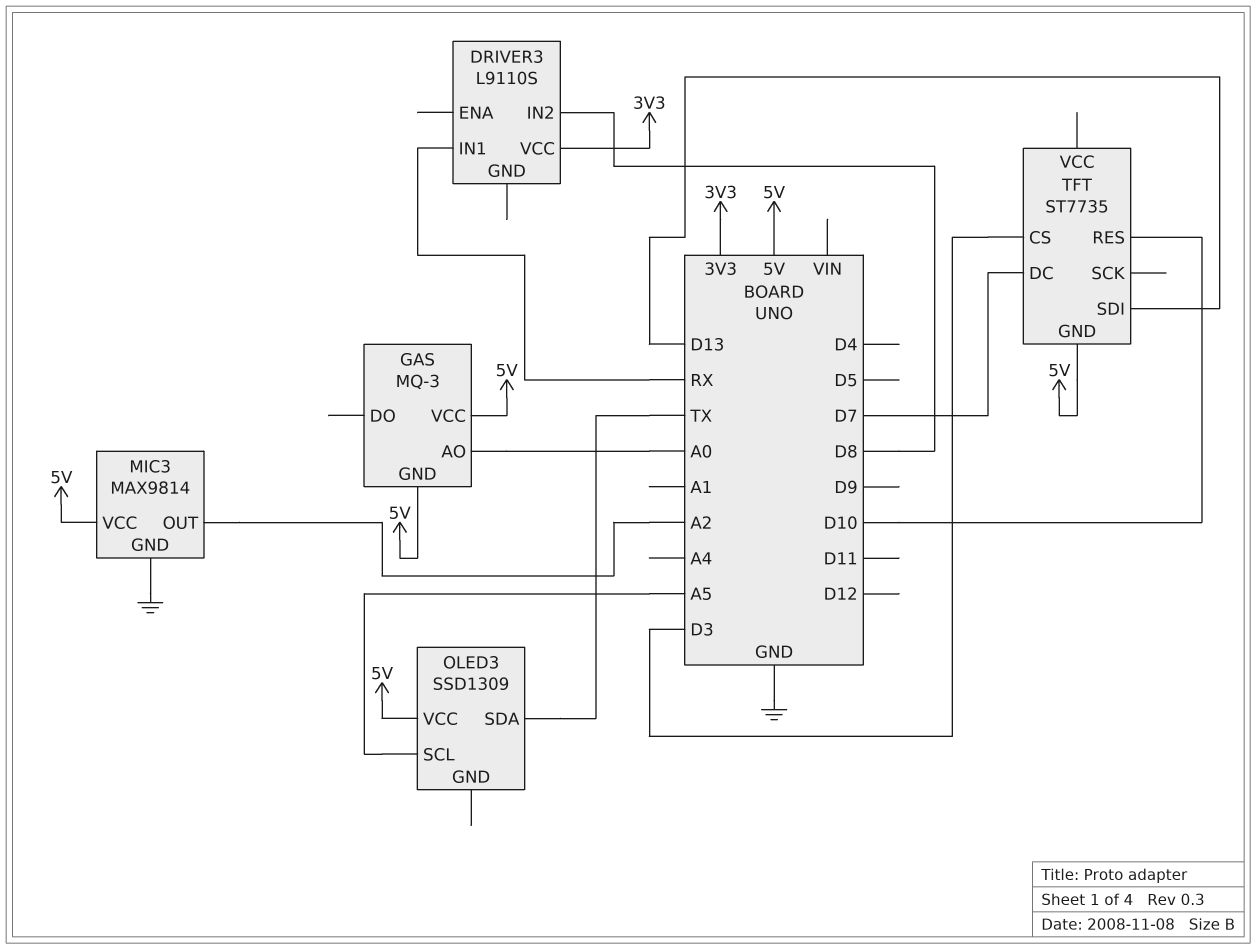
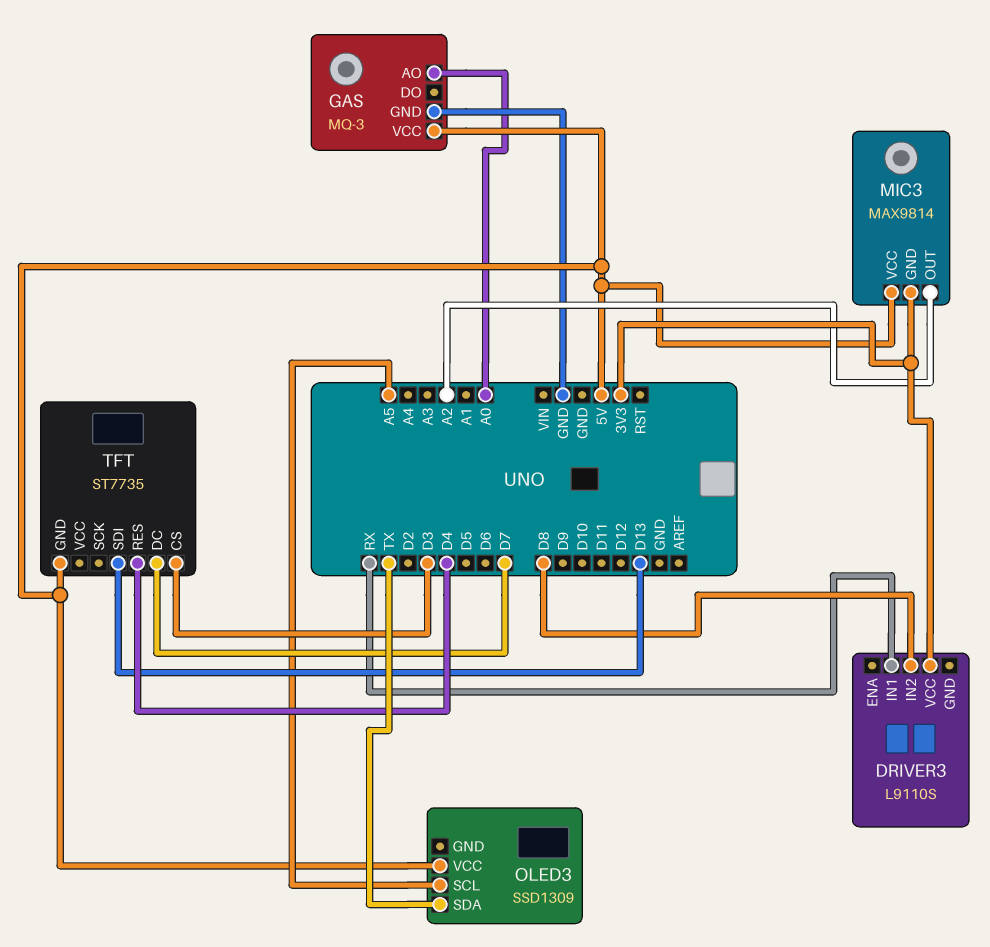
GAS pin GND: 5V -> GND
MIC3 pin GND: GND -> 3V3
TFT pin RES: D10 -> D4

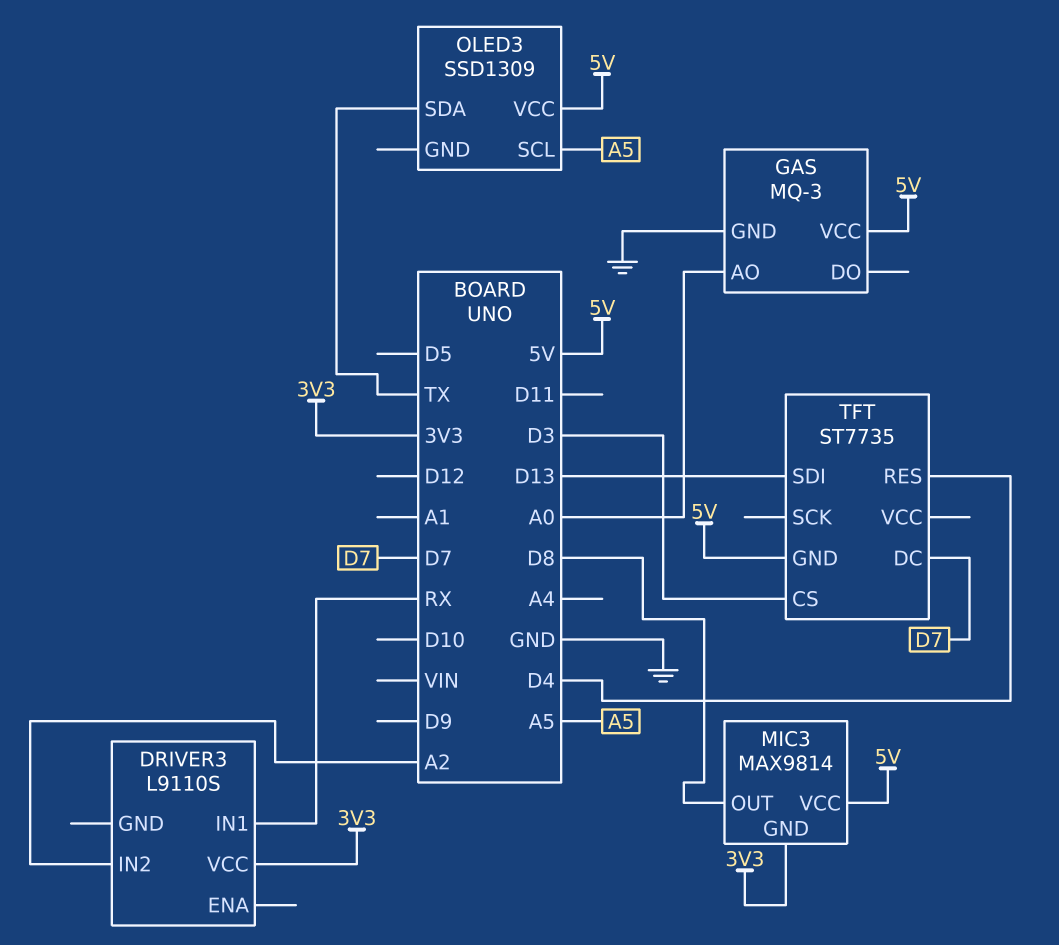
DRIVER3 pin IN2: D8 -> A2
MIC3 pin OUT: A2 -> D8

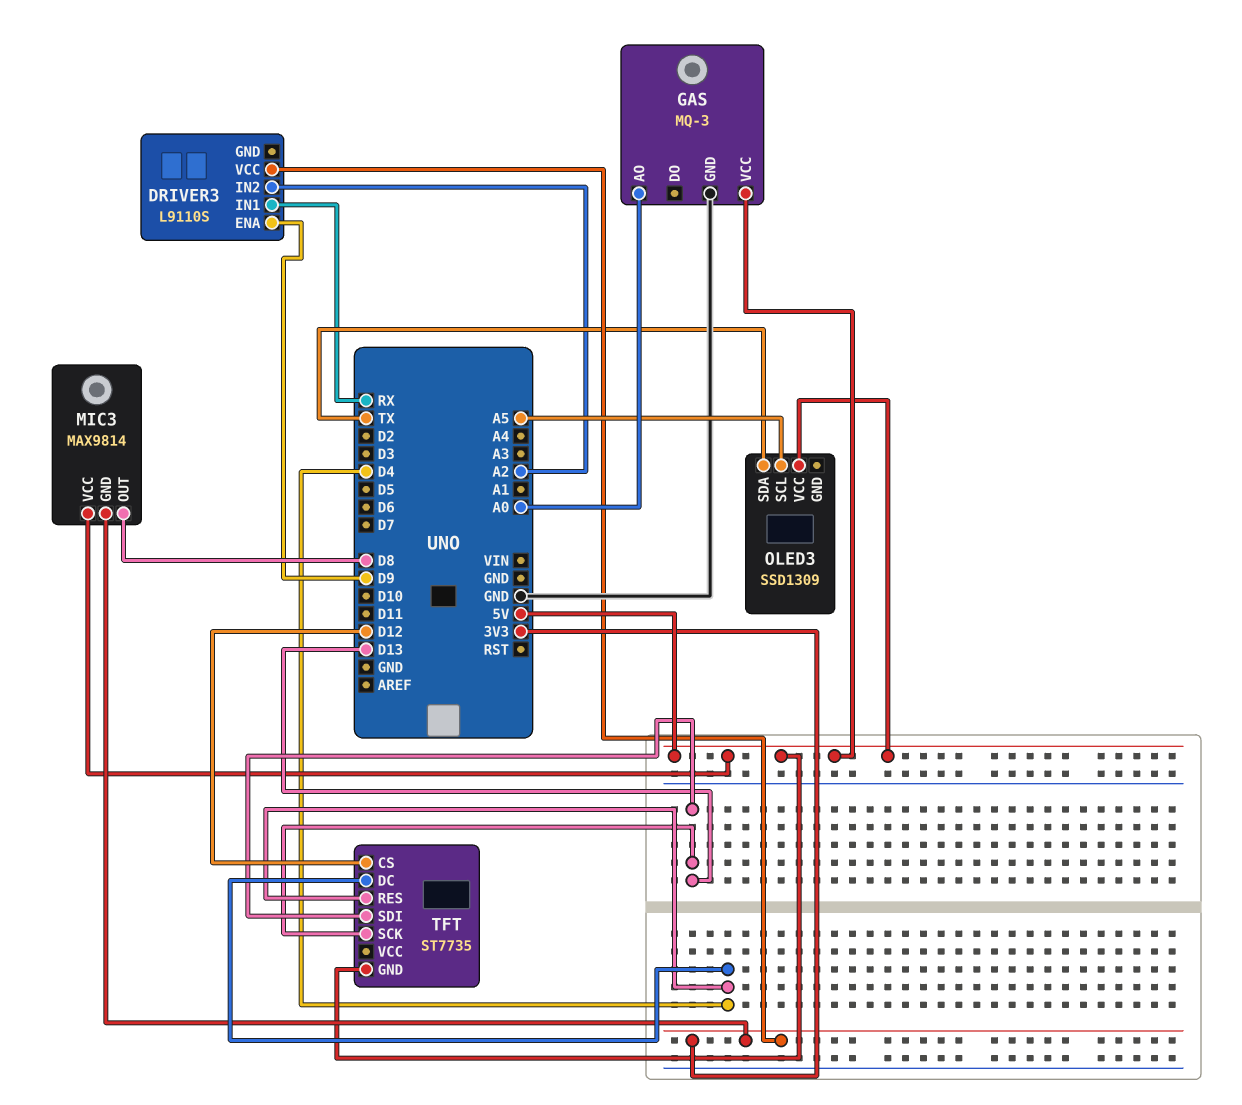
DRIVER3 pin ENA: none -> D9
TFT pin CS: D3 -> D12
TFT pin DC: D7 -> D4
TFT pin SCK: none -> D13

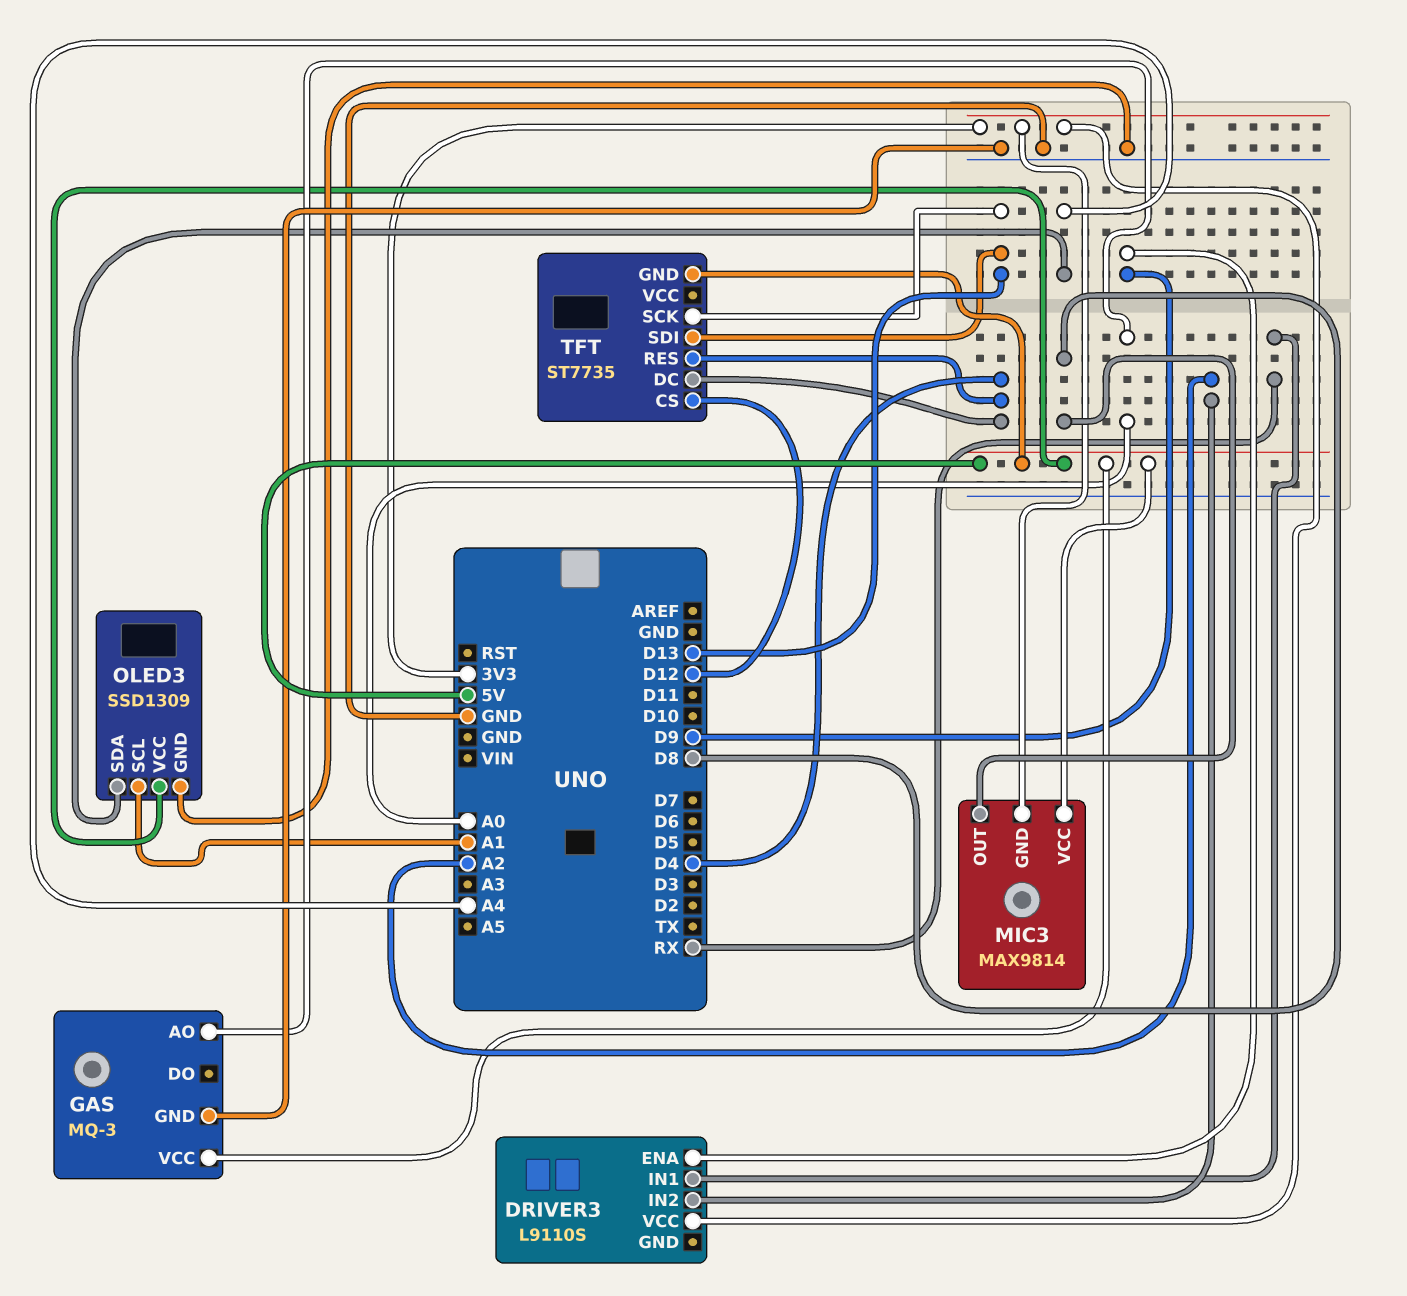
OLED3 pin GND: none -> GND
OLED3 pin SCL: A5 -> A1
OLED3 pin SDA: TX -> A4

